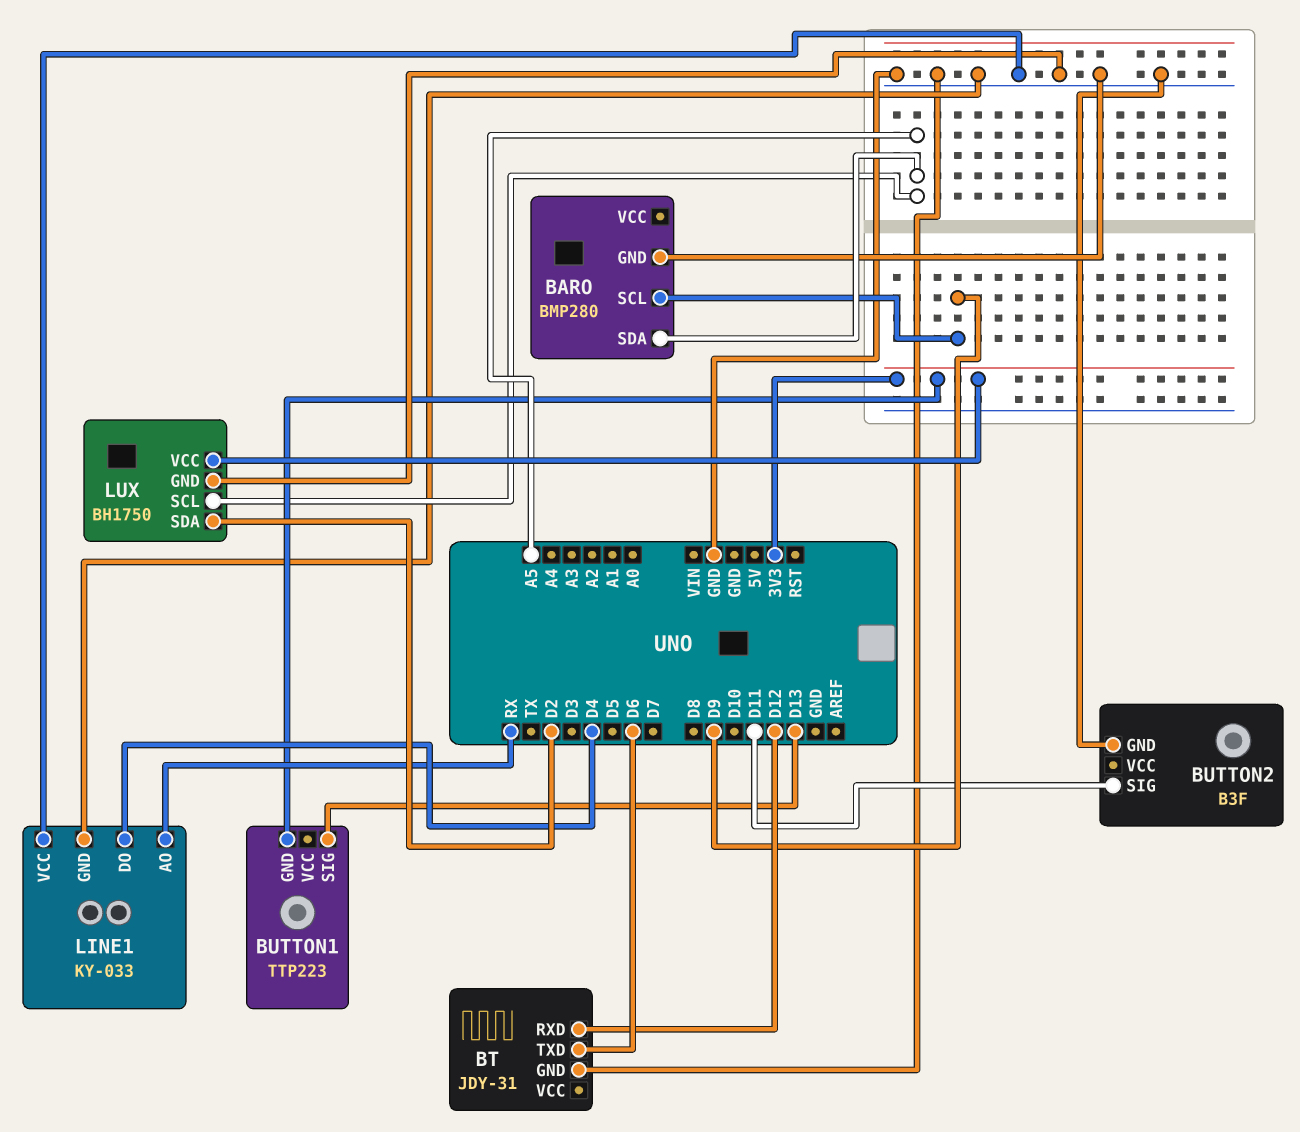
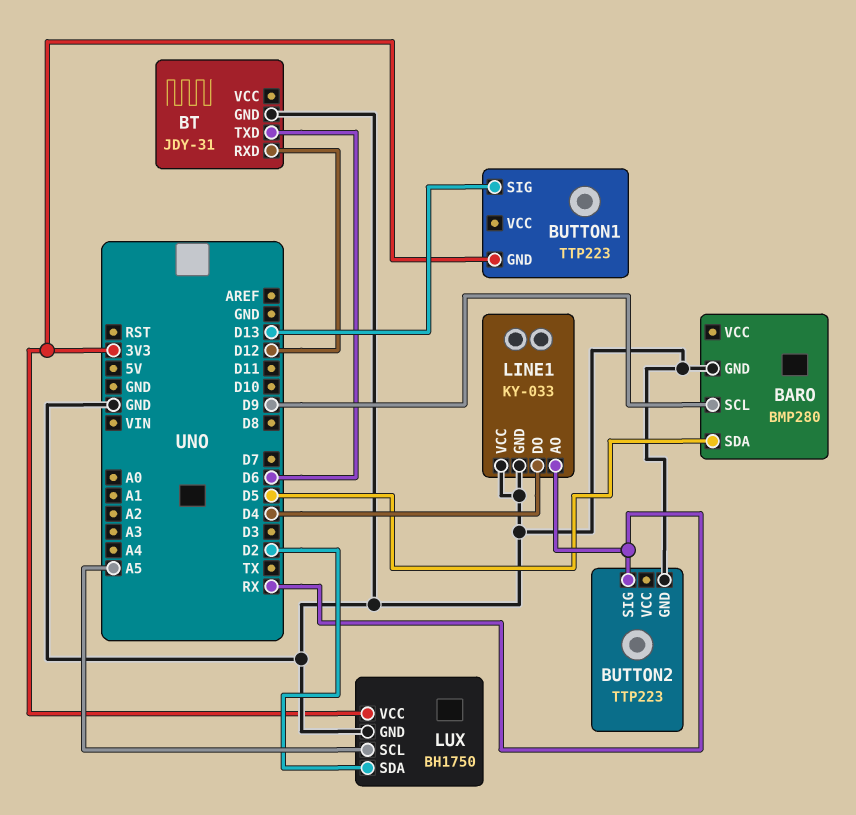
BARO pin SDA: A5 -> D5
BUTTON2: B3F -> TTP223
BUTTON2 pin SIG: D11 -> RX

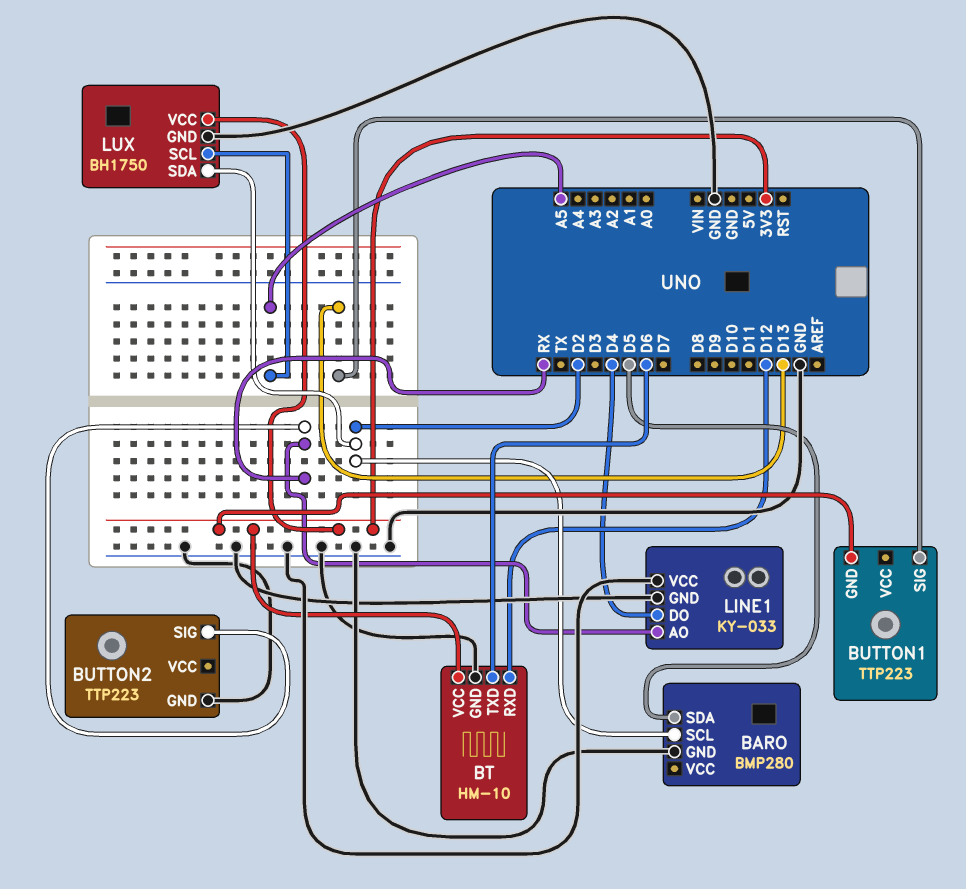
BARO pin SCL: D9 -> D2
BT: JDY-31 -> HM-10
BT pin VCC: none -> 3V3

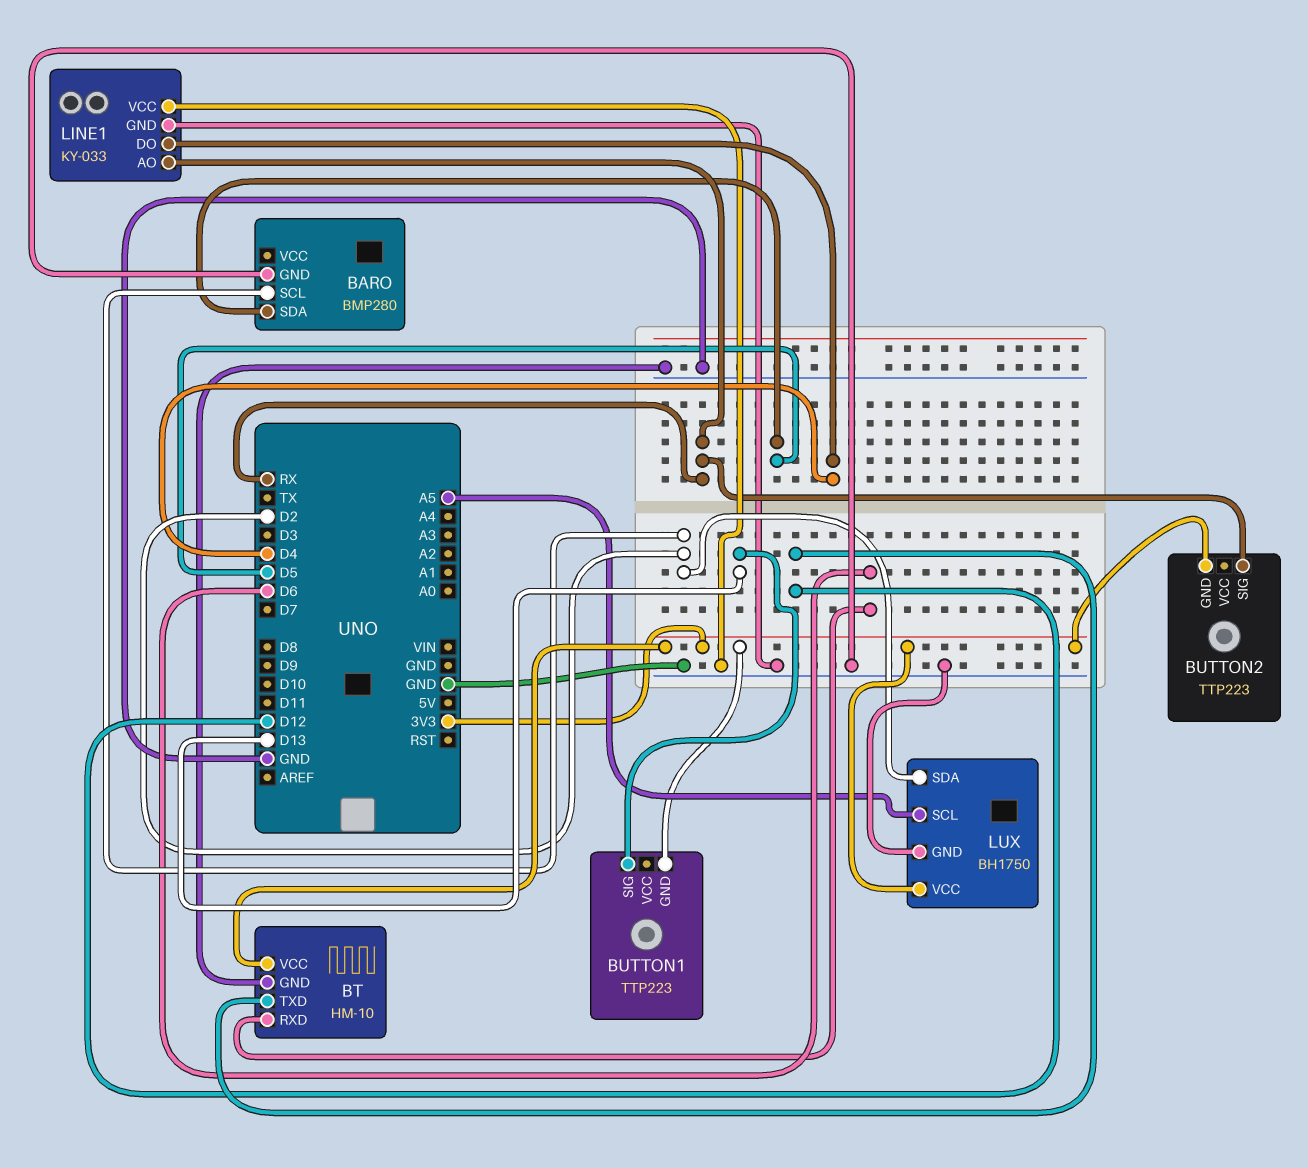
BT pin RXD: D12 -> D6
BT pin TXD: D6 -> D12
BUTTON2 pin GND: GND -> 3V3

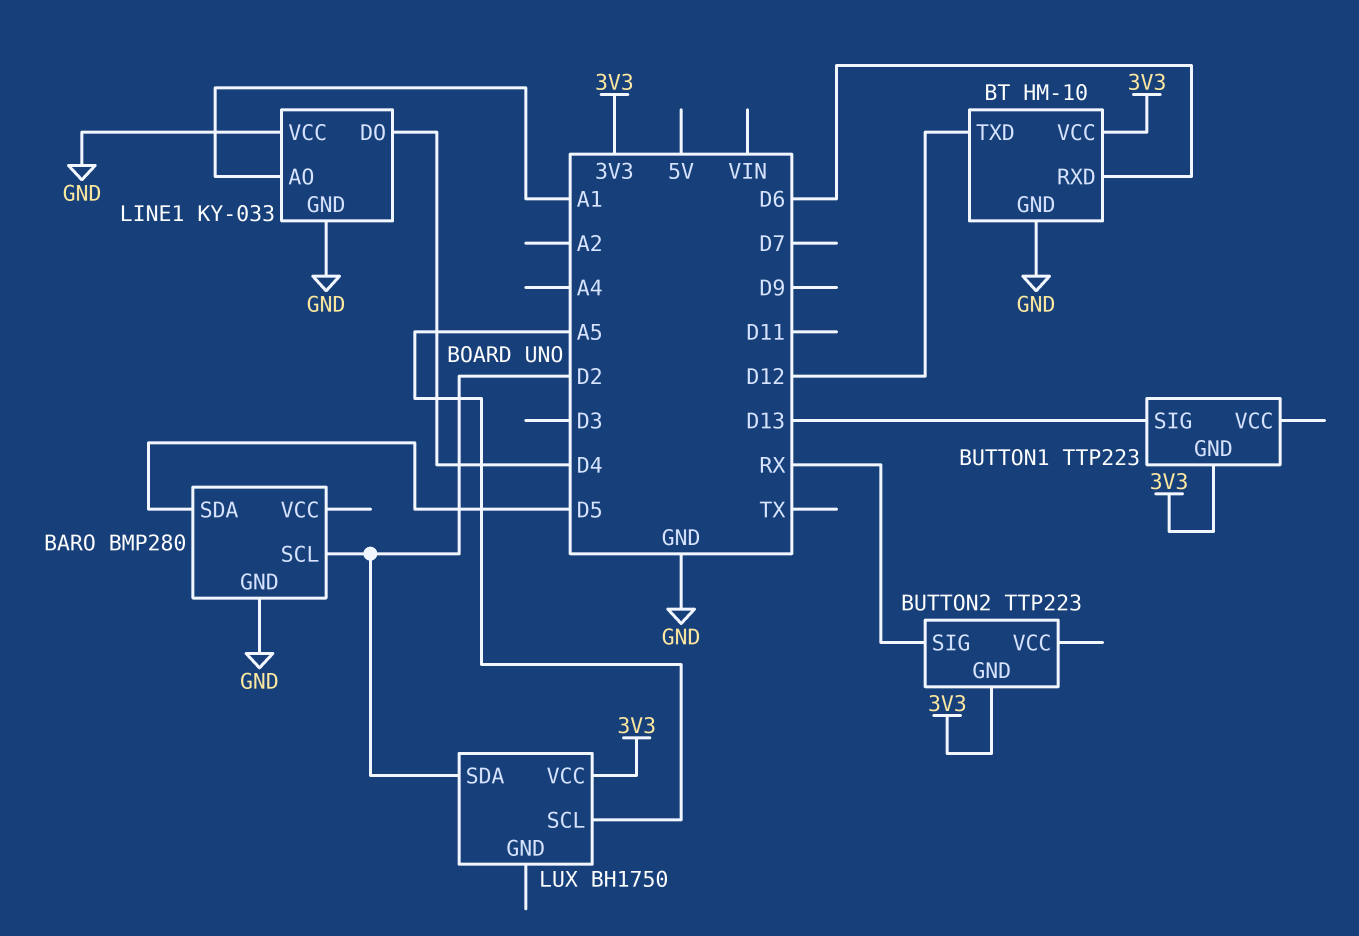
LINE1 pin AO: RX -> A1
LUX pin GND: GND -> none

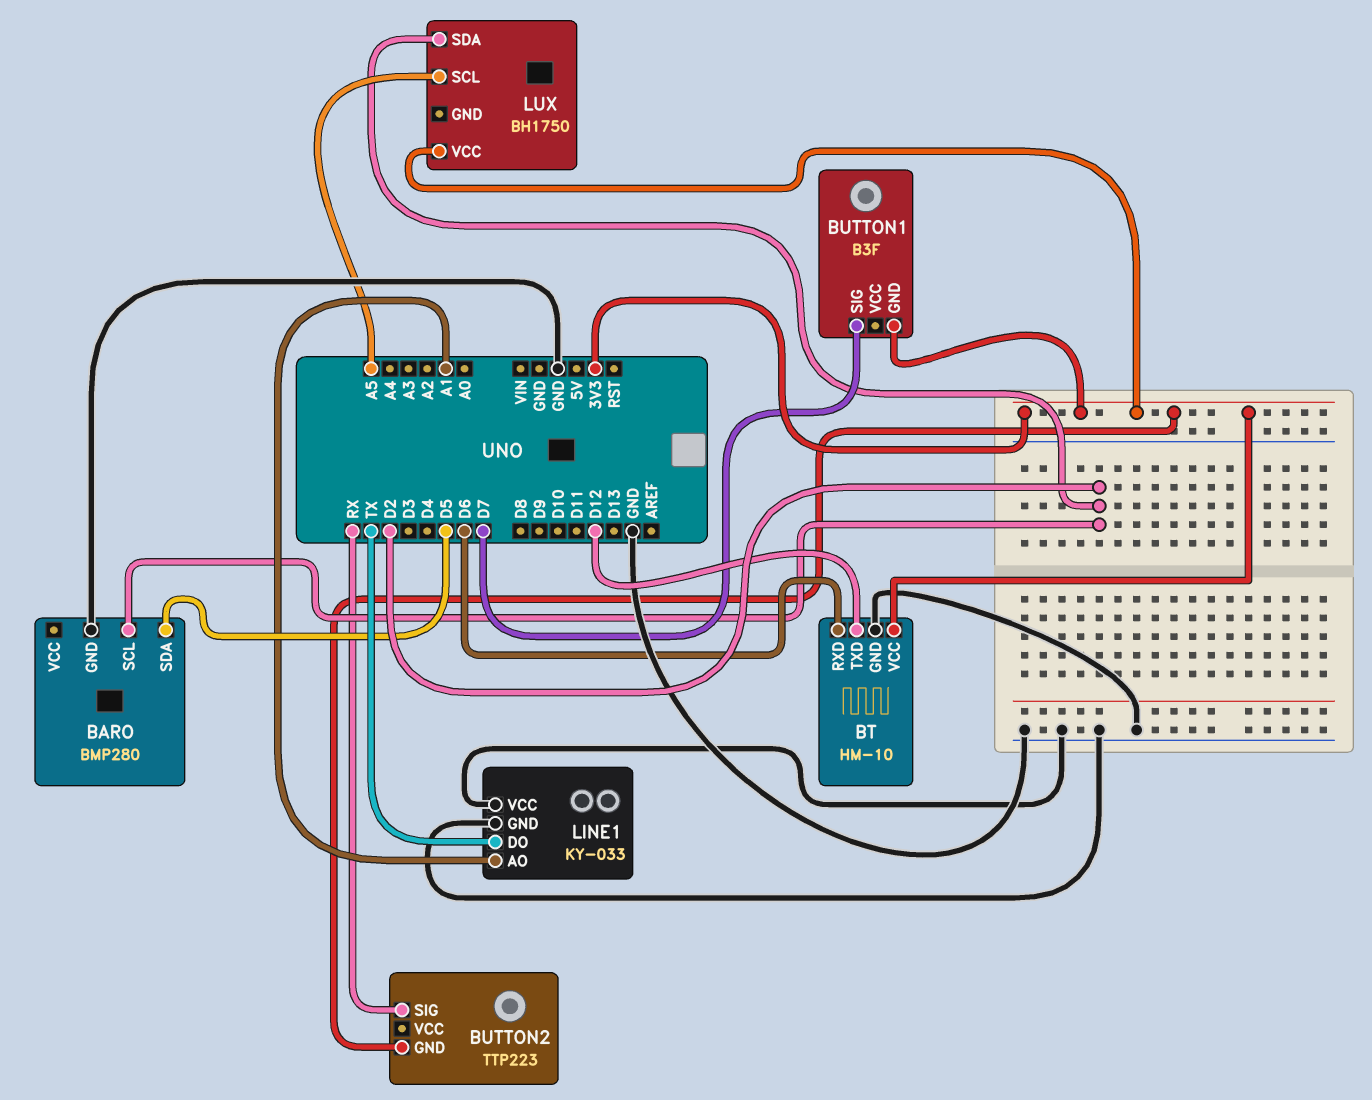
BUTTON1: TTP223 -> B3F
BUTTON1 pin SIG: D13 -> D7
LINE1 pin DO: D4 -> TX

